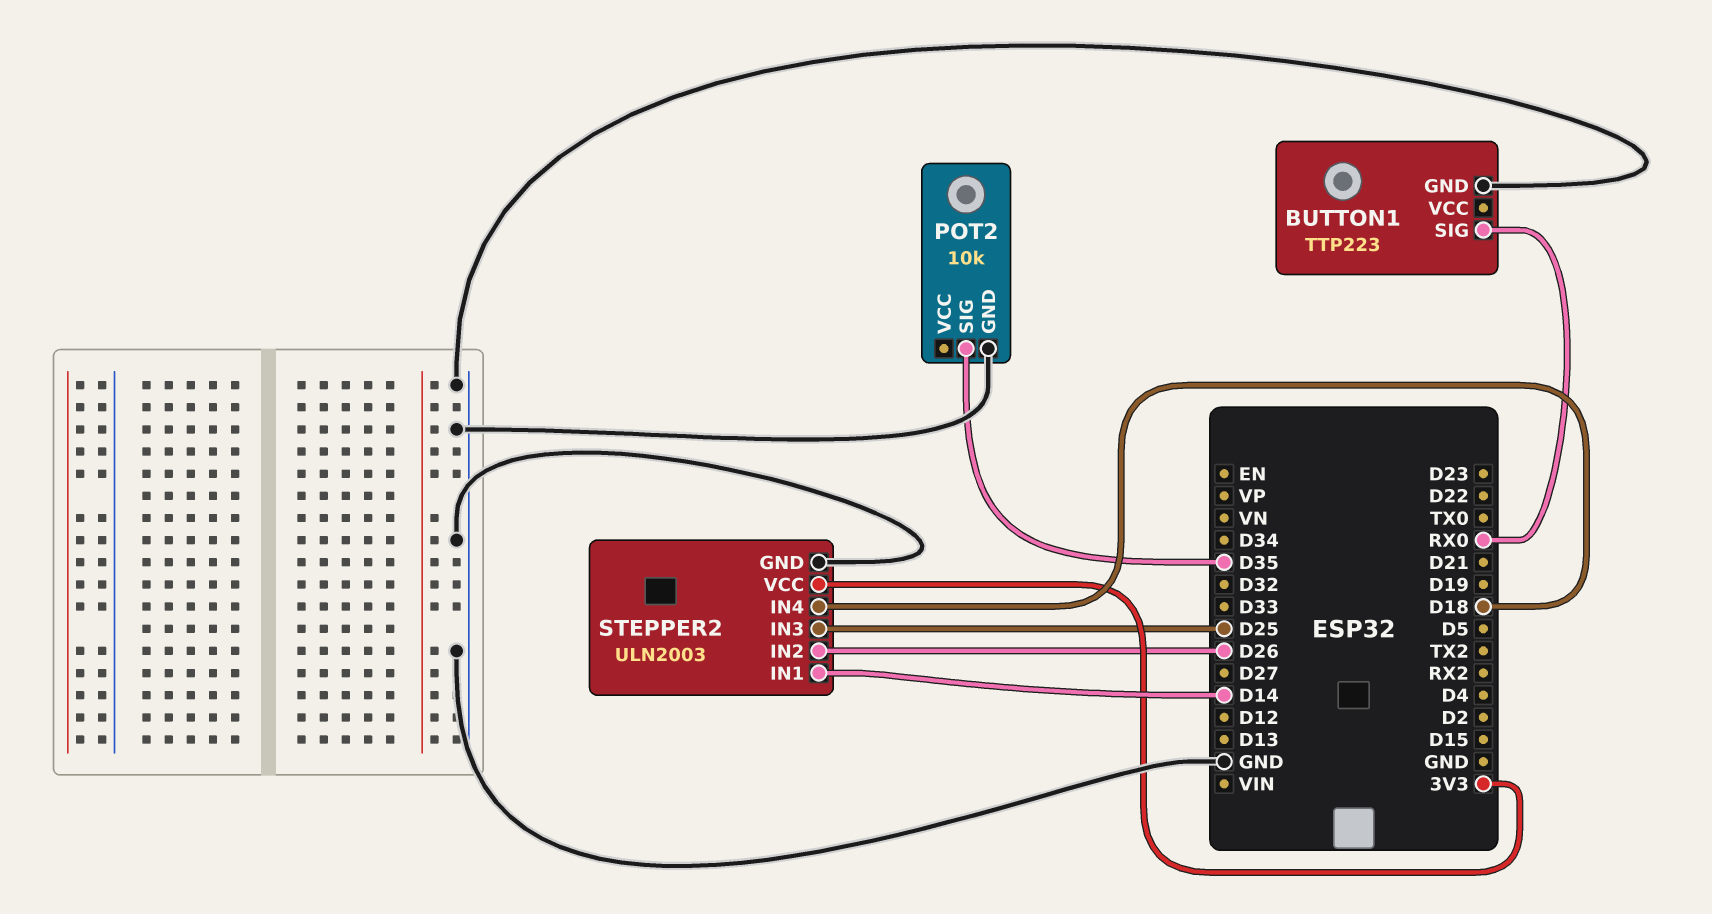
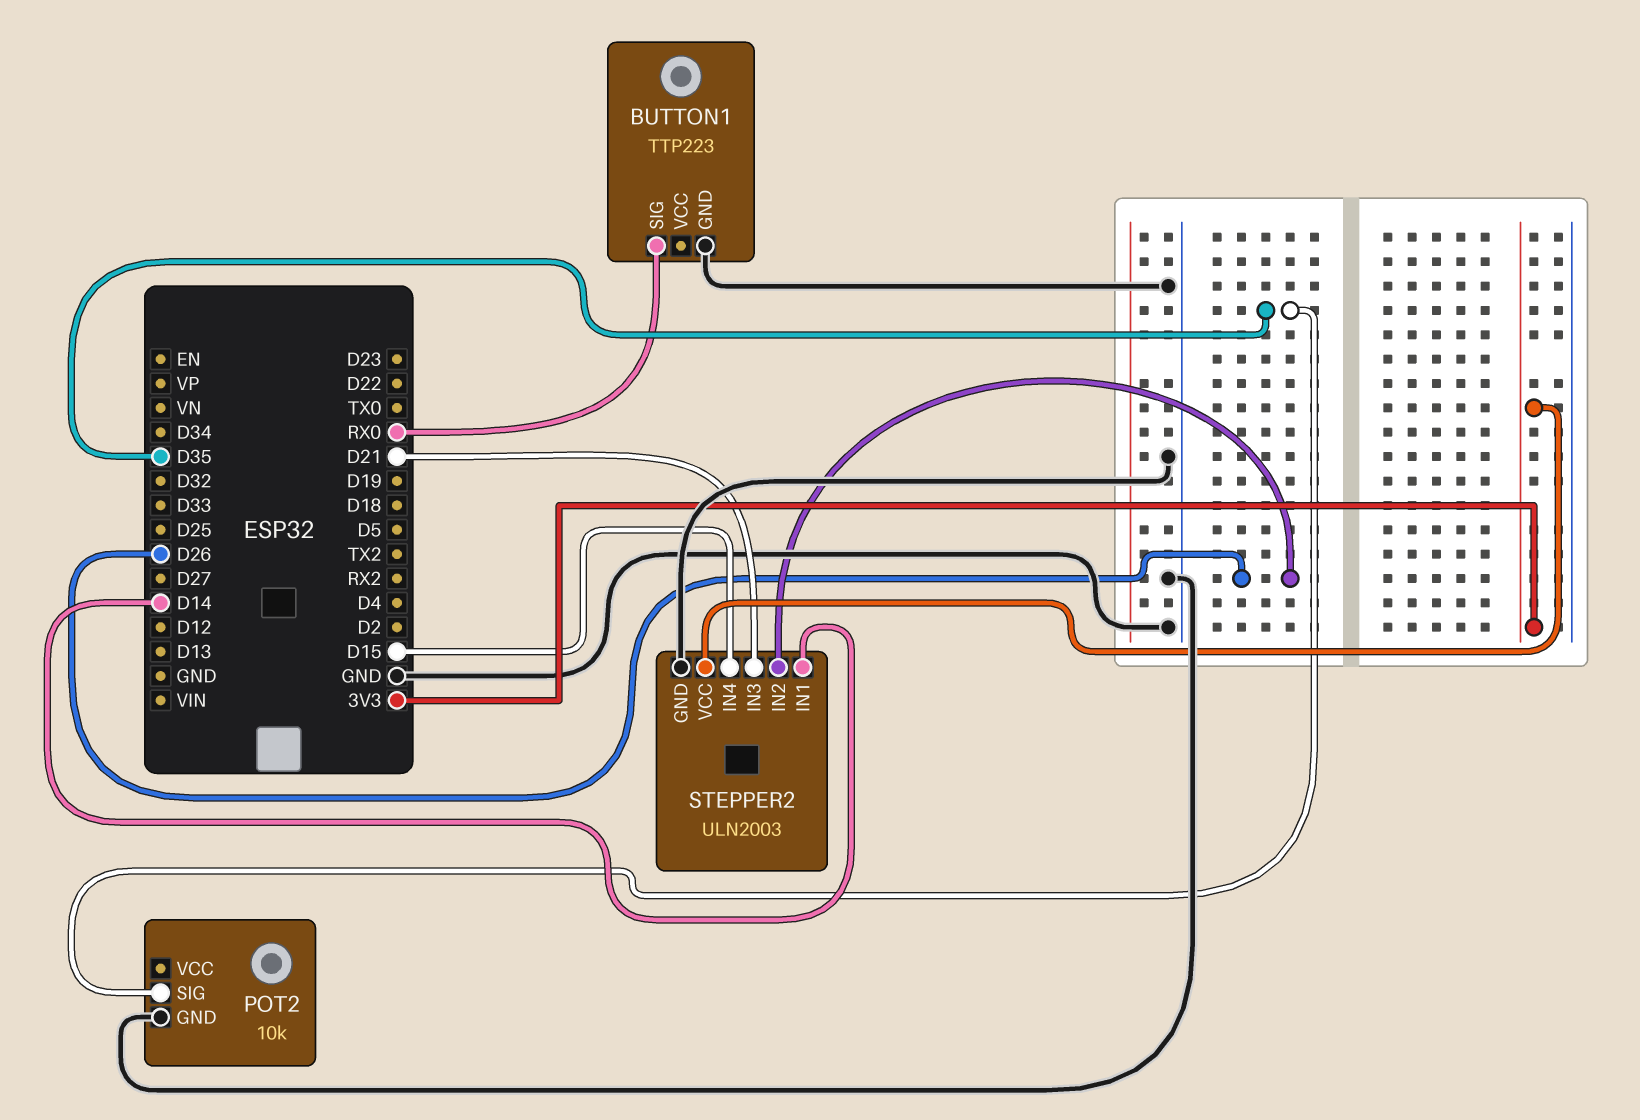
STEPPER2 pin IN3: D25 -> D21
STEPPER2 pin IN4: D18 -> D15

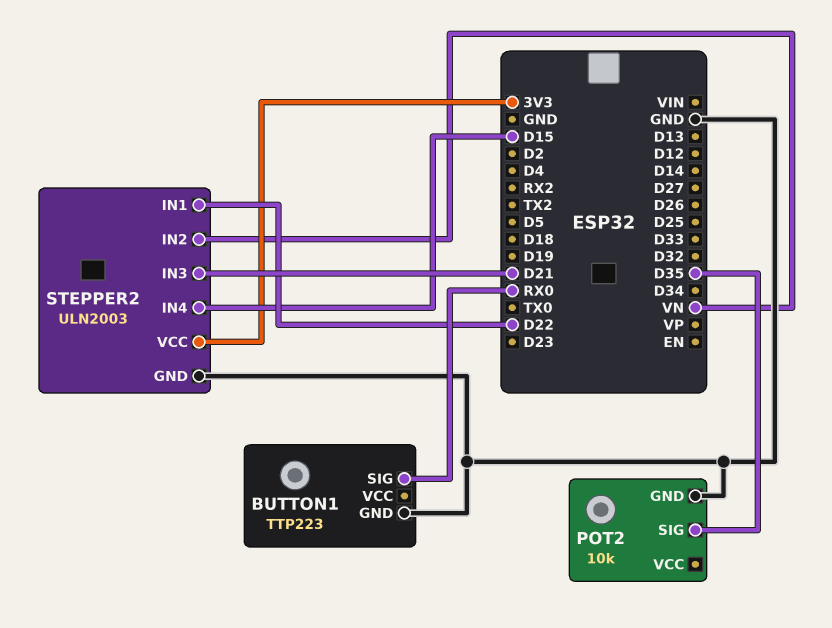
STEPPER2 pin IN1: D14 -> D22
STEPPER2 pin IN2: D26 -> VN

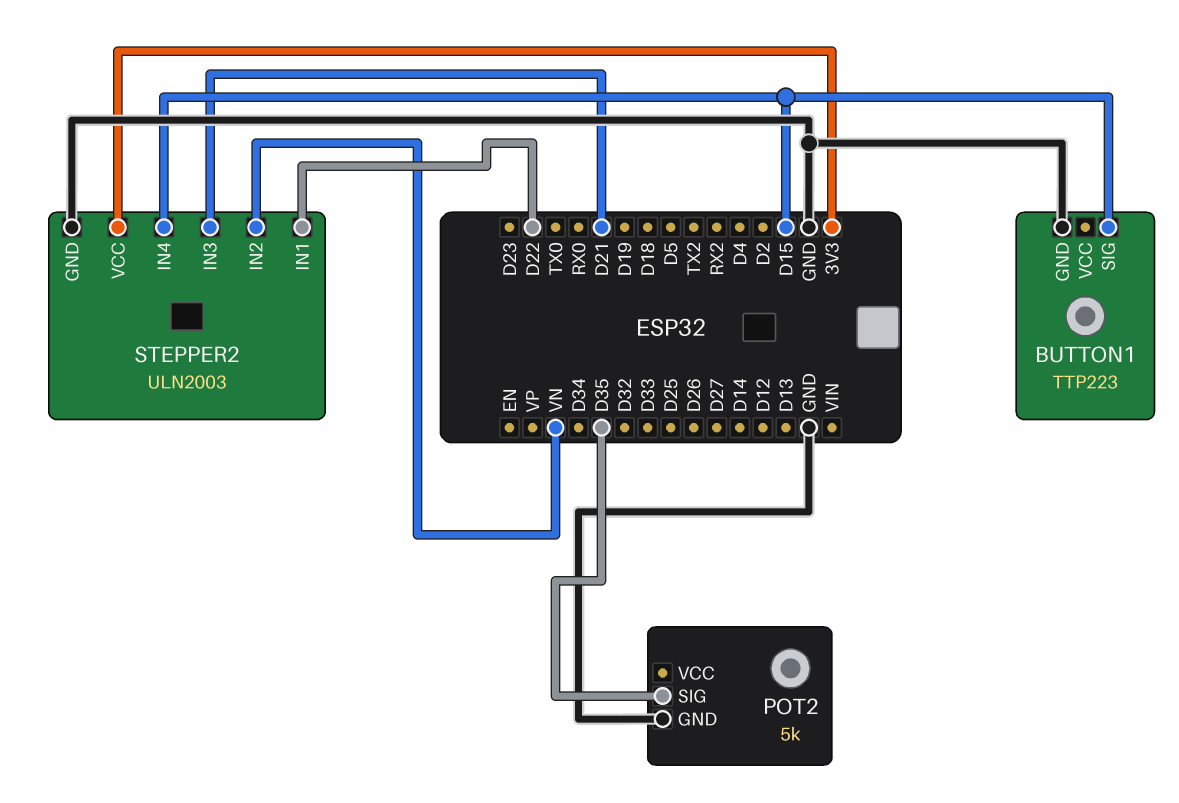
BUTTON1 pin SIG: RX0 -> D15
POT2: 10k -> 5k

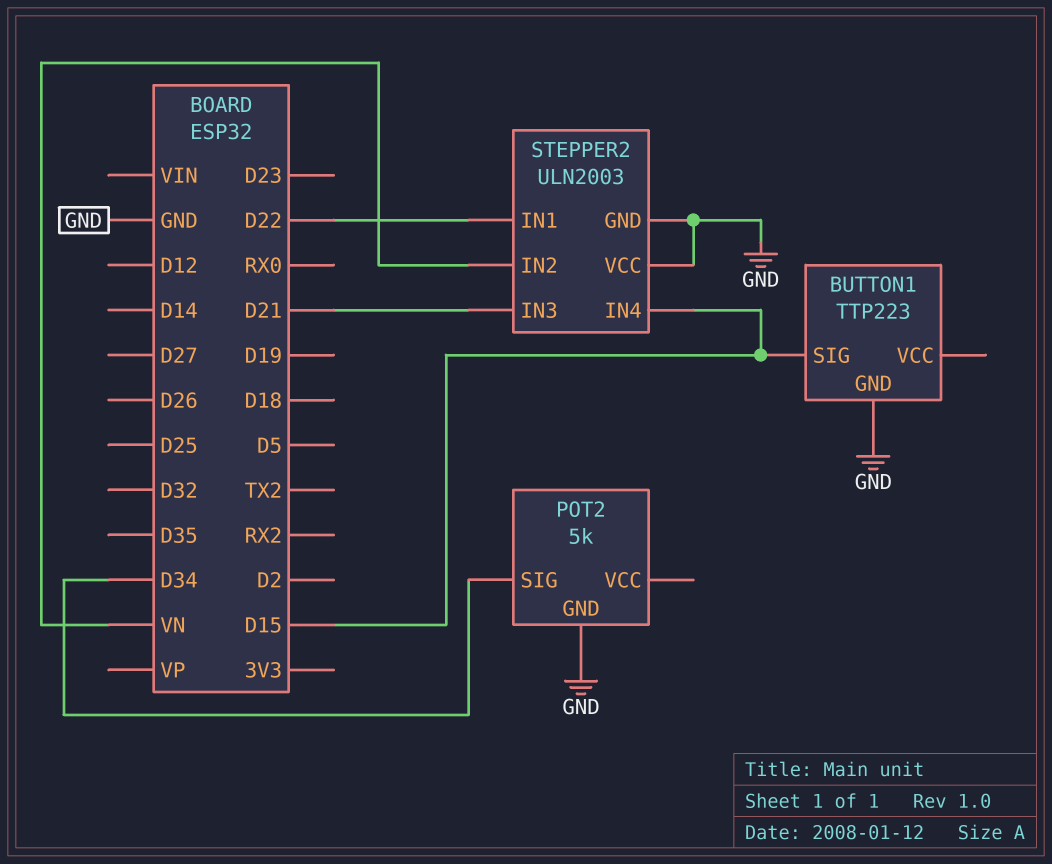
POT2 pin SIG: D35 -> D34
STEPPER2 pin VCC: 3V3 -> GND

